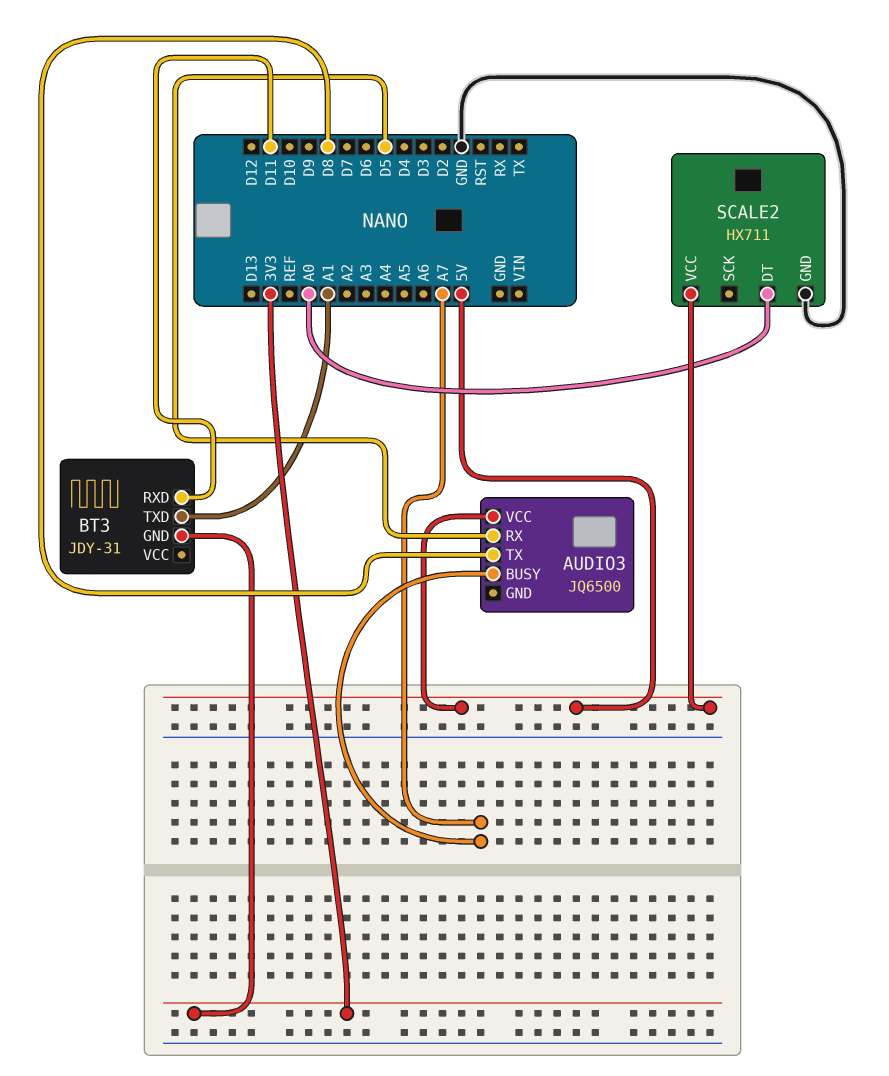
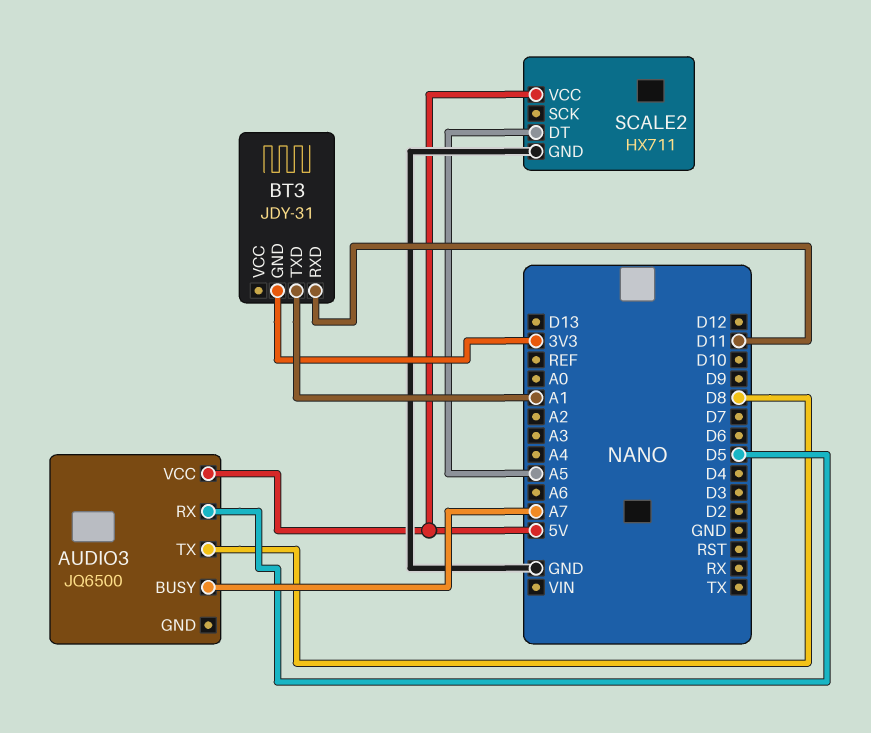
SCALE2 pin DT: A0 -> A5

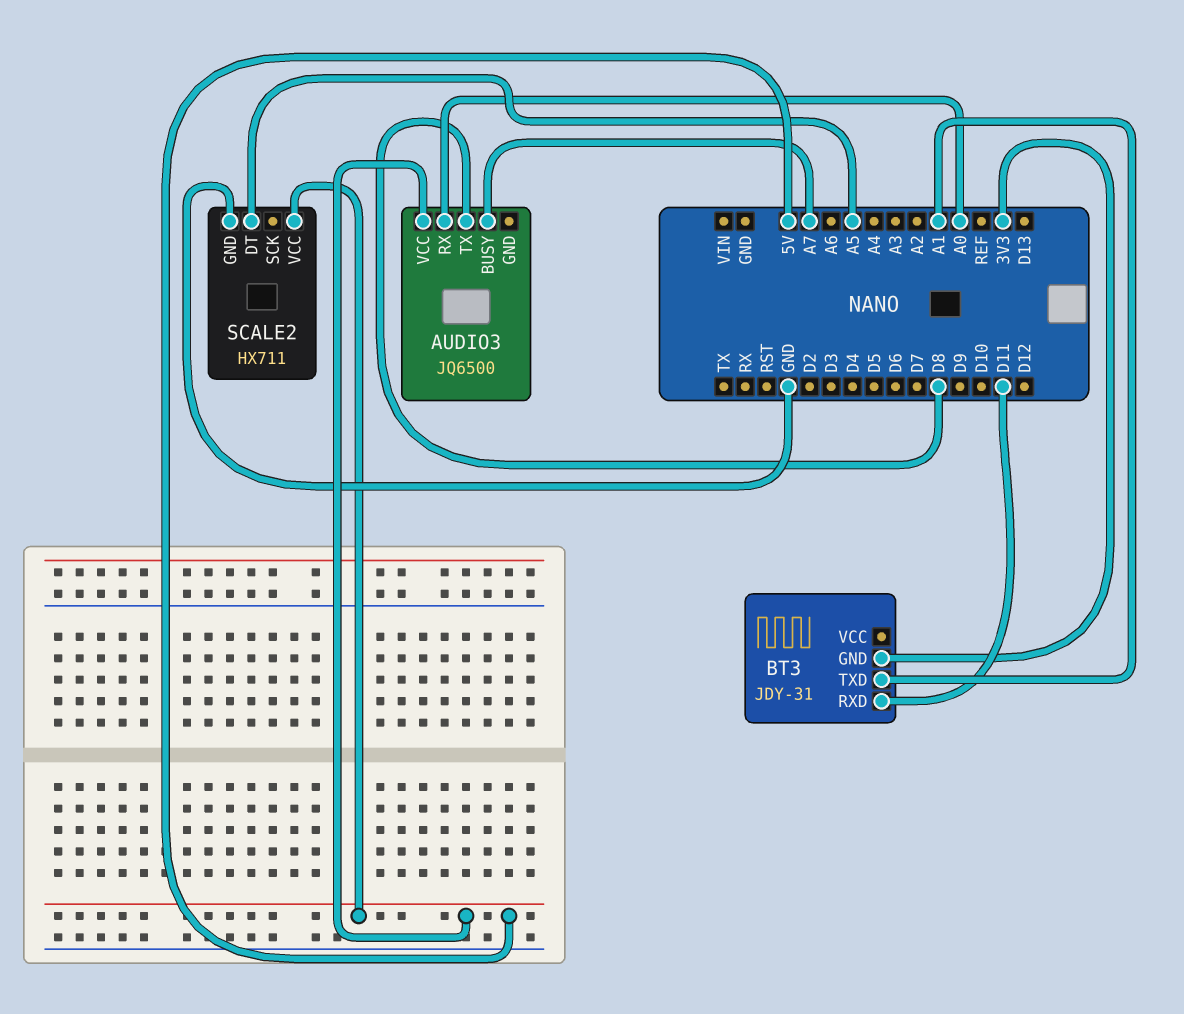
AUDIO3 pin RX: D5 -> A0

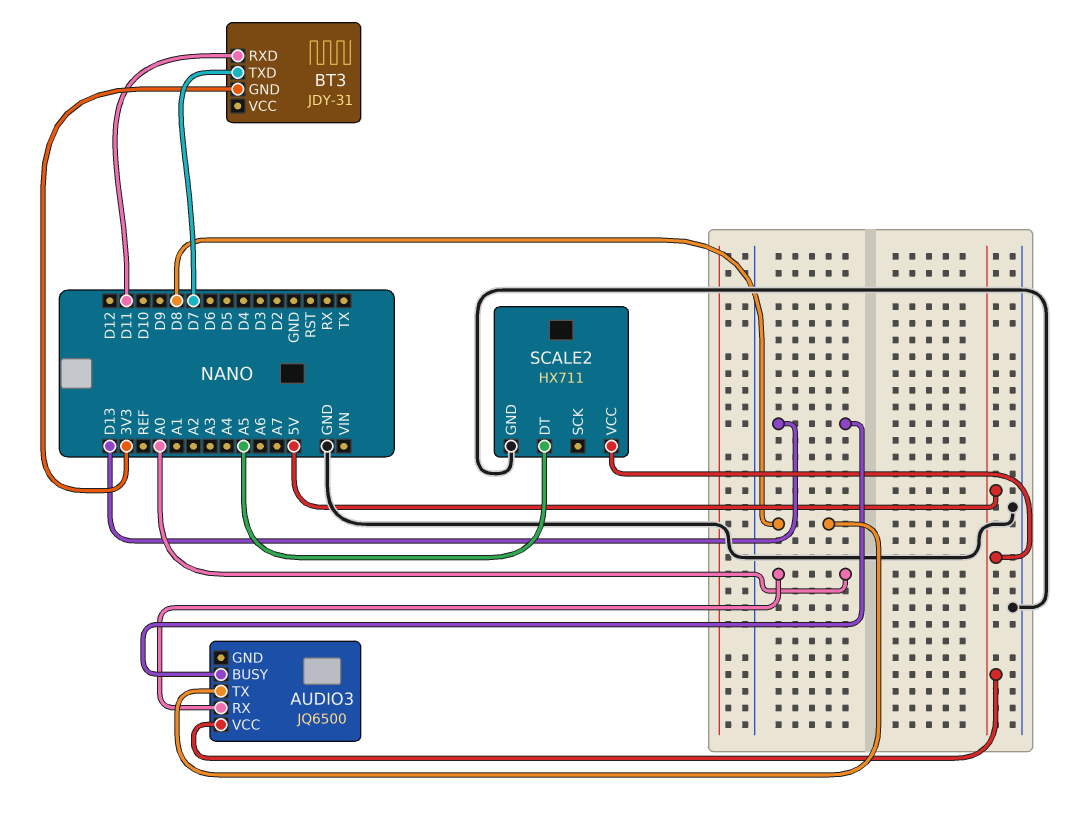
AUDIO3 pin BUSY: A7 -> D13
BT3 pin TXD: A1 -> D7

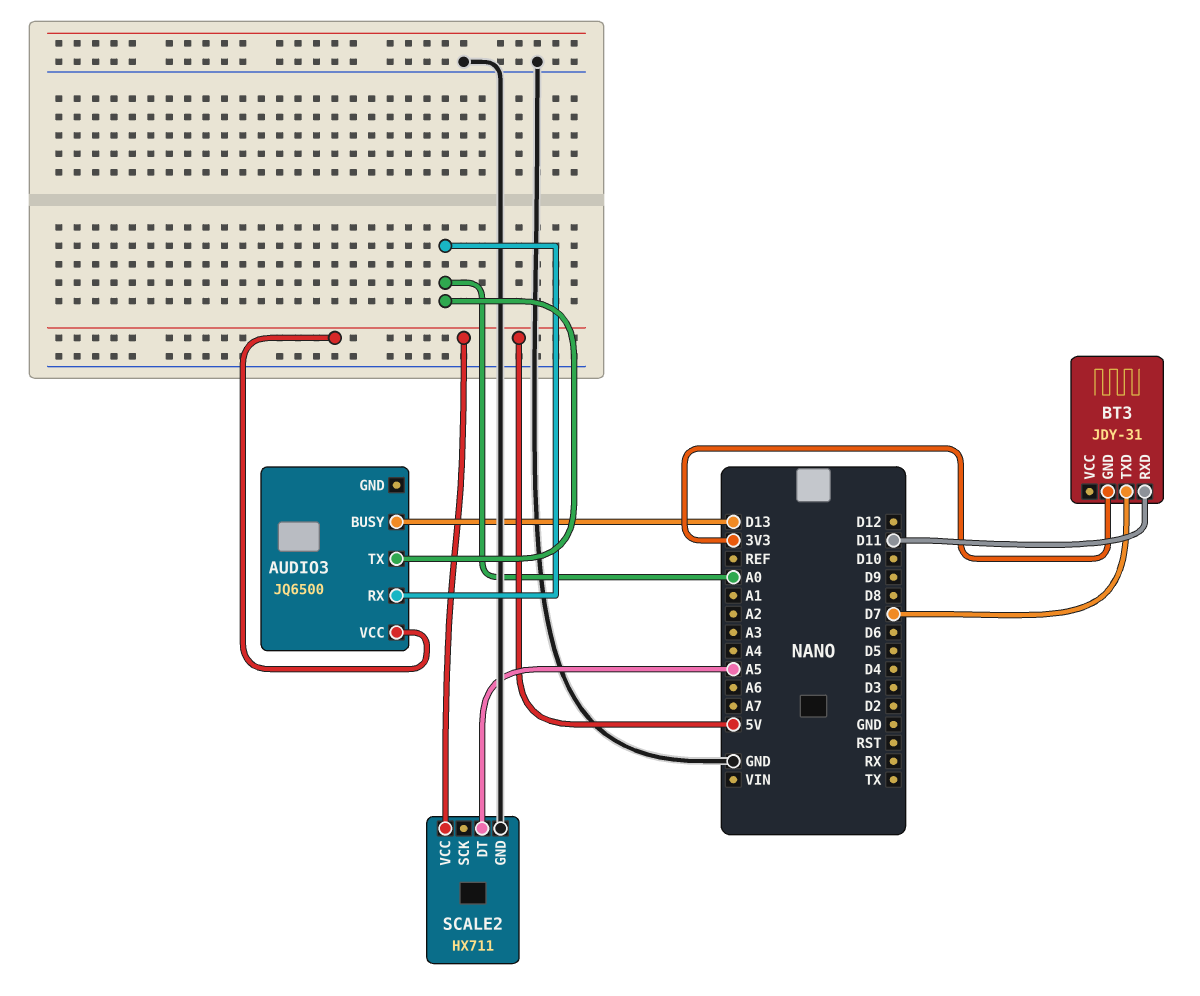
AUDIO3 pin TX: D8 -> A0

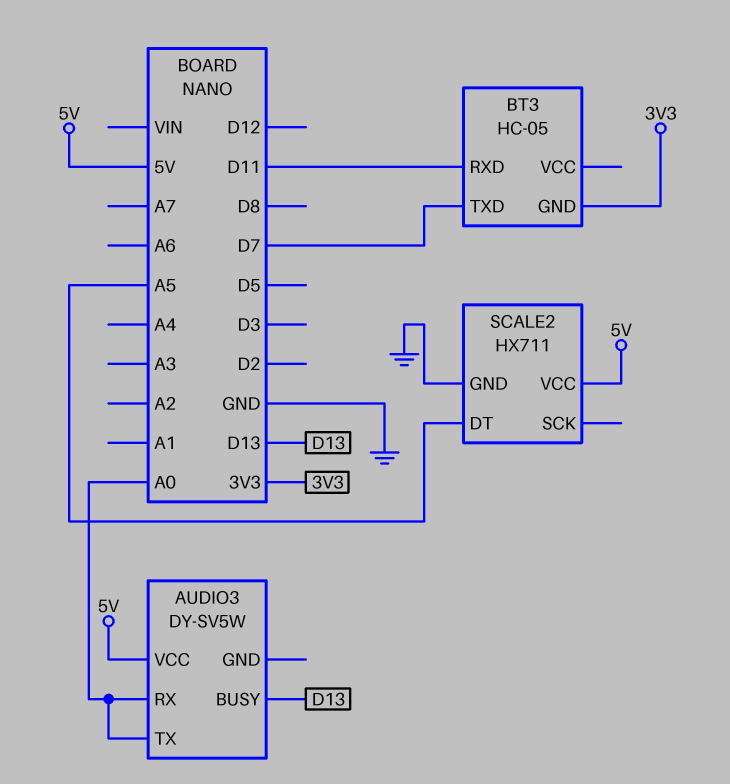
AUDIO3: JQ6500 -> DY-SV5W
BT3: JDY-31 -> HC-05

